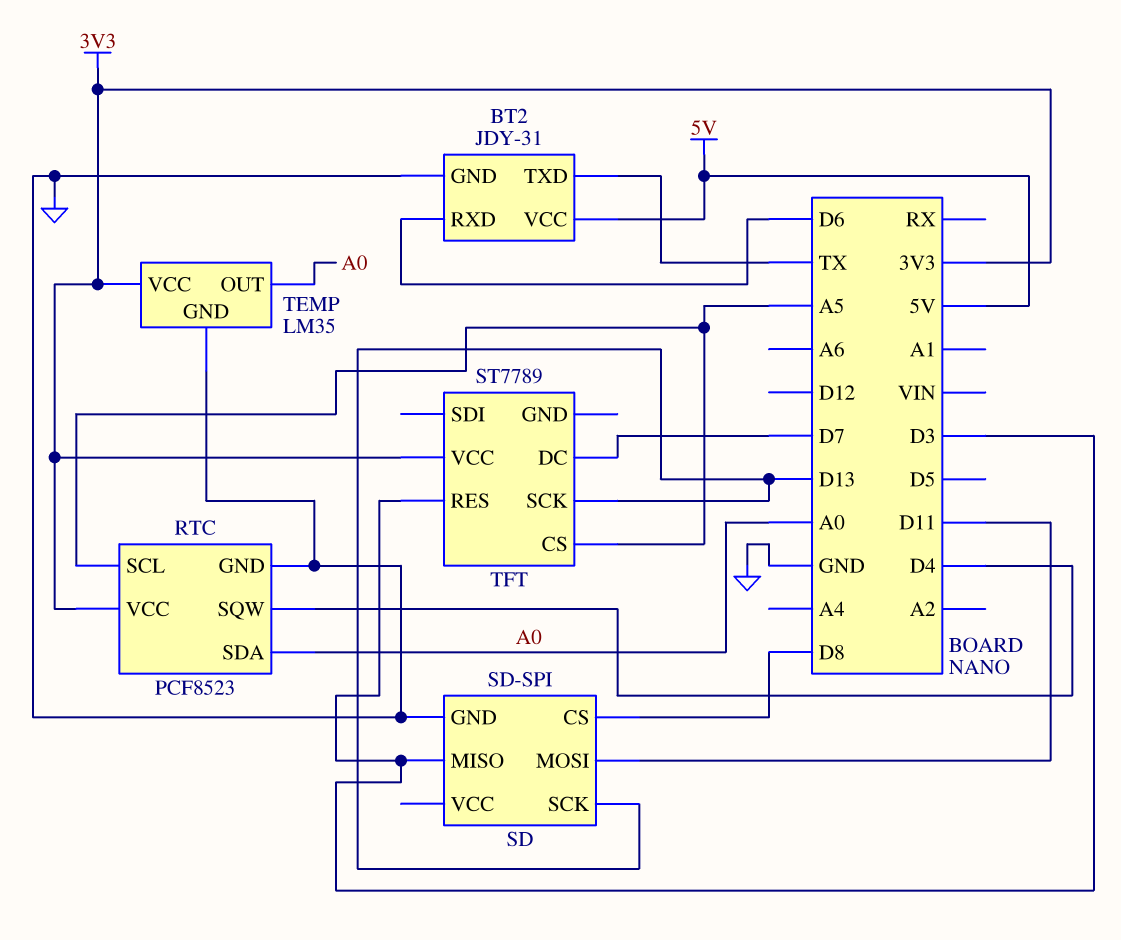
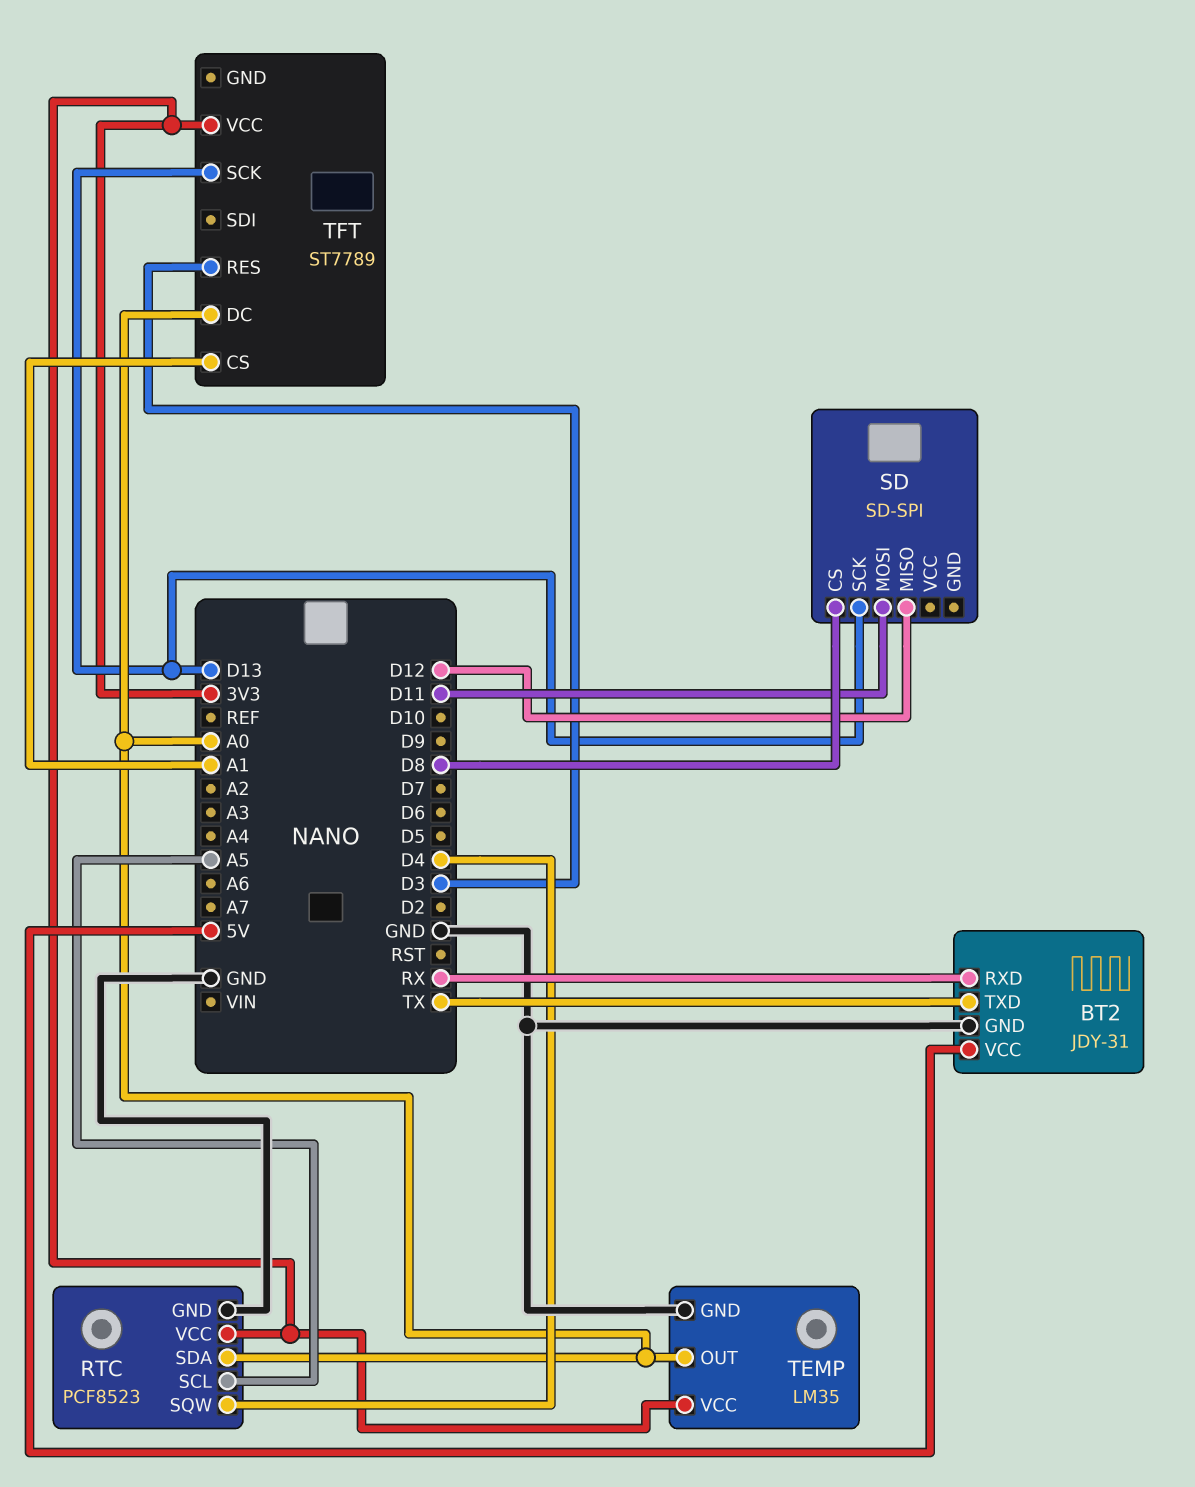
BT2 pin RXD: D6 -> RX
SD pin GND: GND -> none
SD pin MISO: D3 -> D12
TFT pin CS: A5 -> A1
TFT pin DC: D7 -> A0

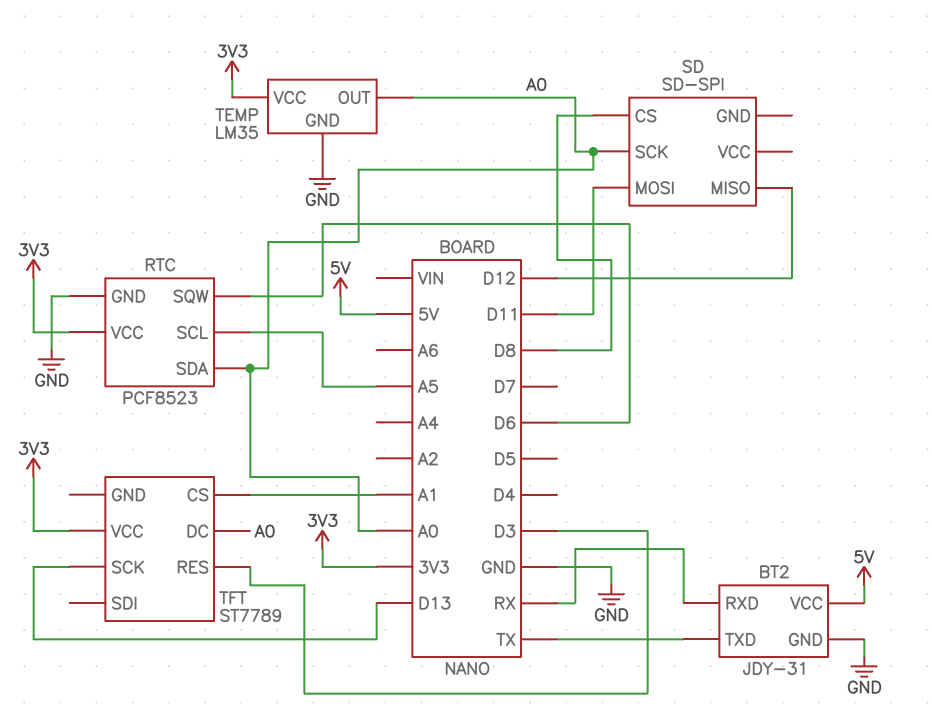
RTC pin SQW: D4 -> D6
SD pin SCK: D13 -> A0

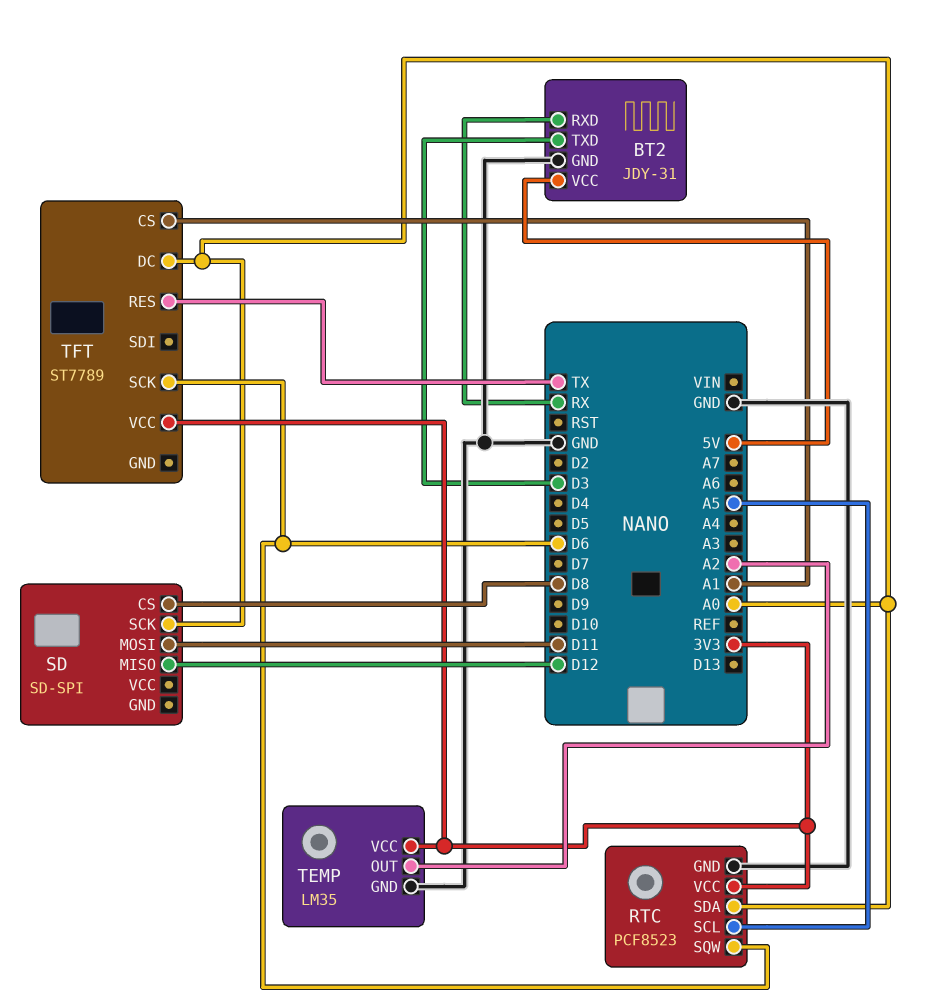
BT2 pin TXD: TX -> D3
TEMP pin OUT: A0 -> A2
TFT pin RES: D3 -> TX
TFT pin SCK: D13 -> D6

